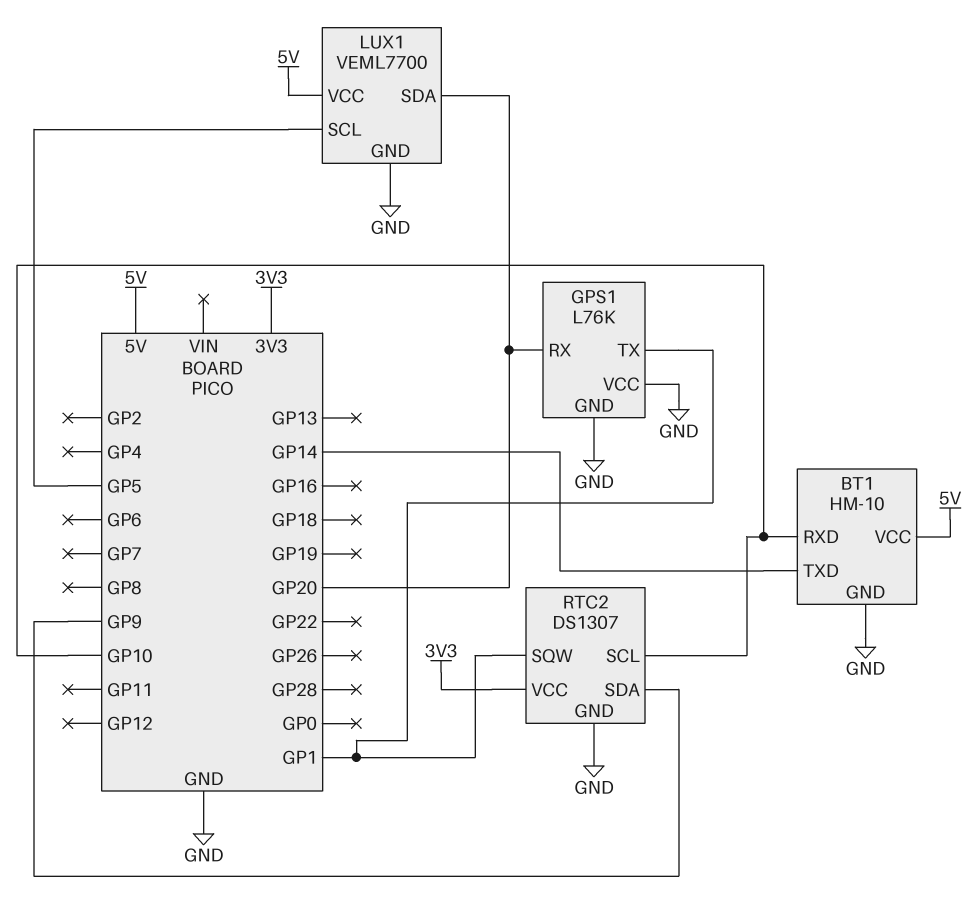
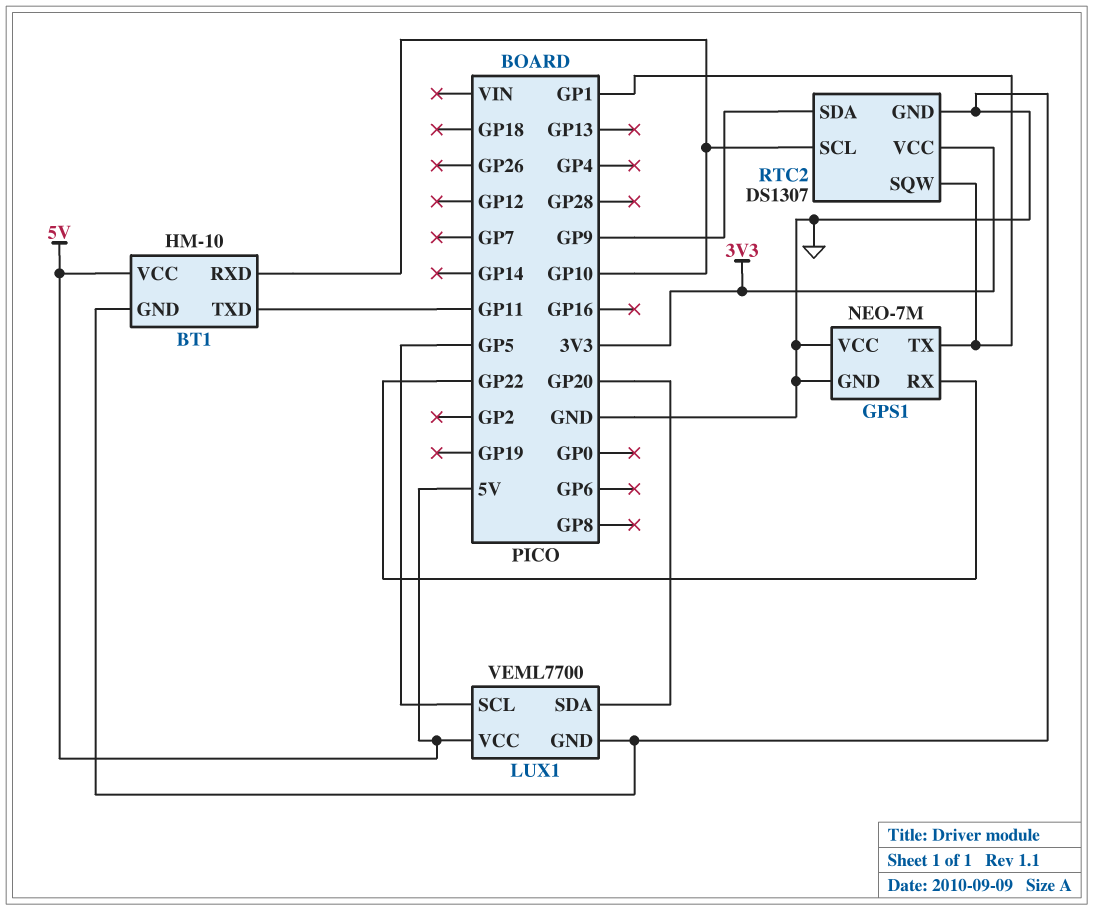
BT1 pin TXD: GP14 -> GP11
GPS1: L76K -> NEO-7M
GPS1 pin RX: GP20 -> GP22

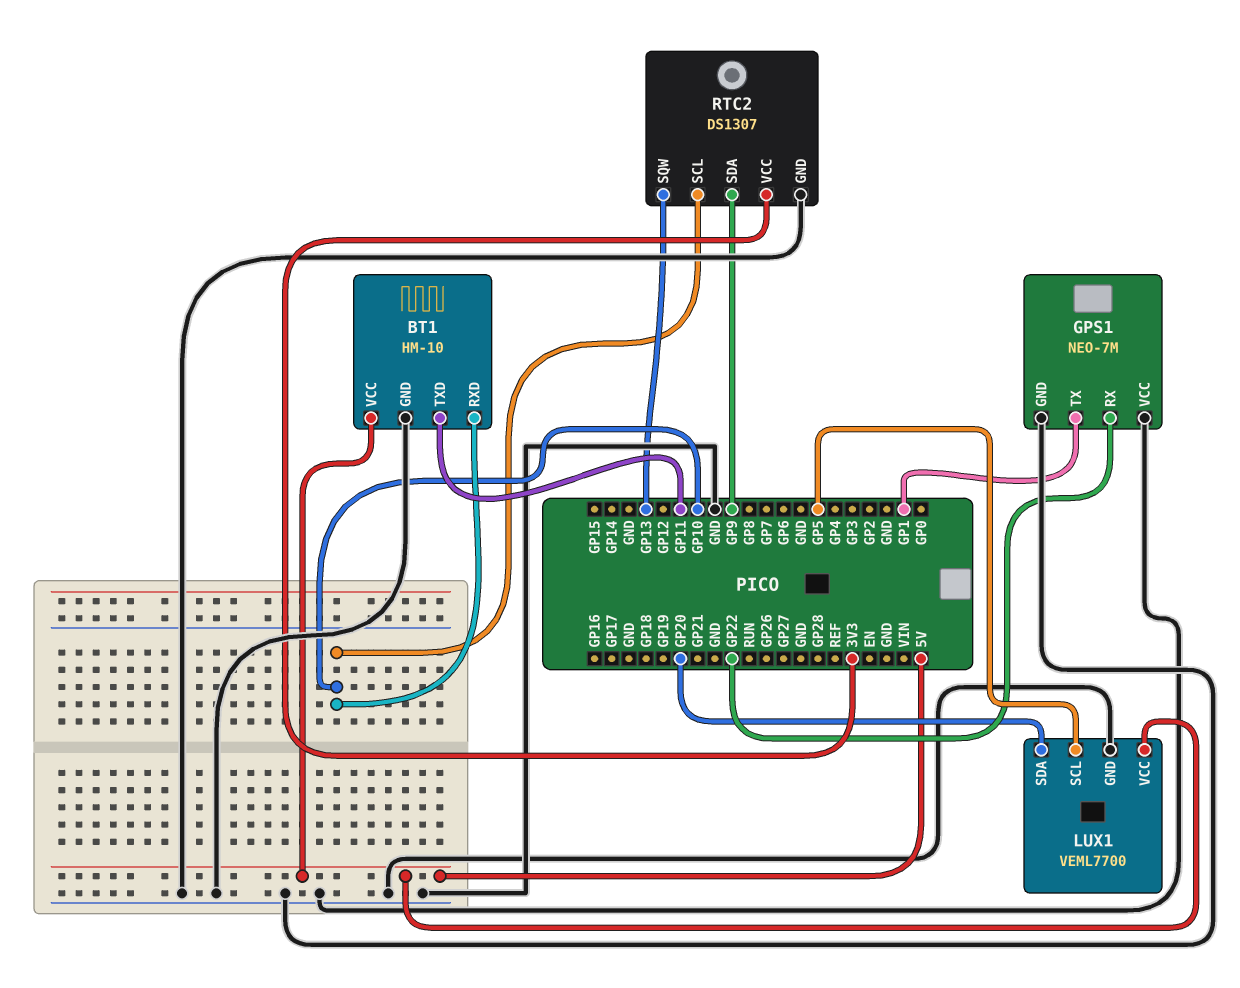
RTC2 pin SQW: GP1 -> GP13

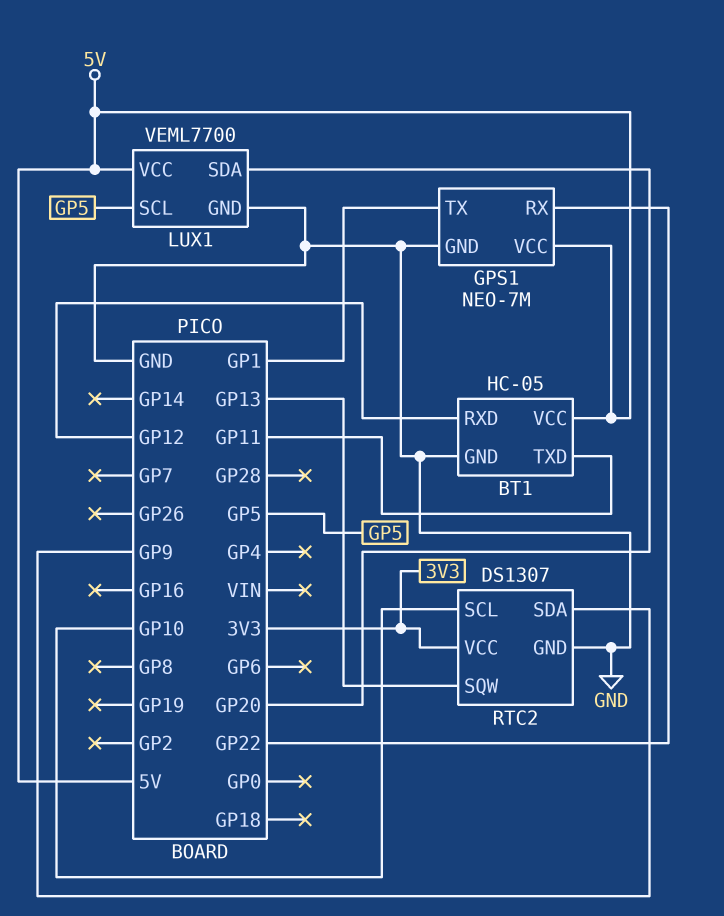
BT1: HM-10 -> HC-05
BT1 pin RXD: GP10 -> GP12
GPS1 pin VCC: GND -> 5V

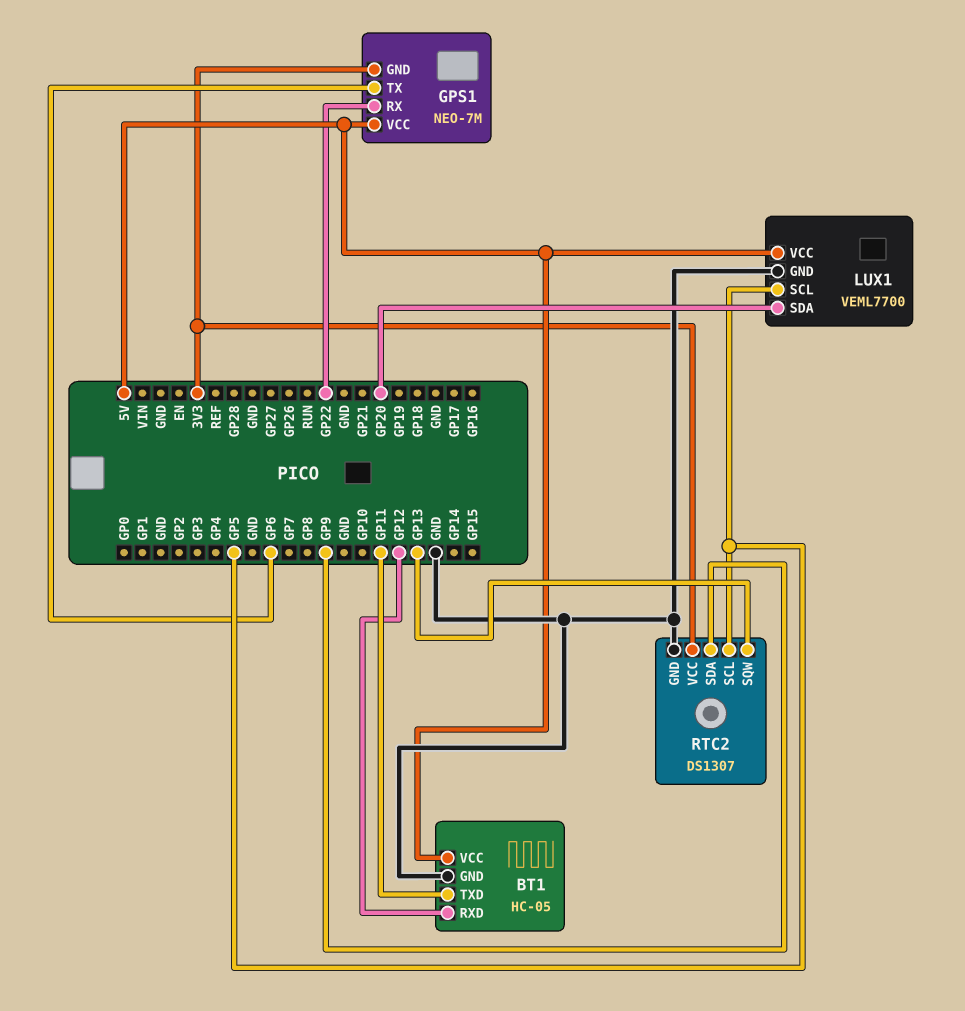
GPS1 pin GND: GND -> 3V3
GPS1 pin TX: GP1 -> GP6
RTC2 pin SCL: GP10 -> GP5

